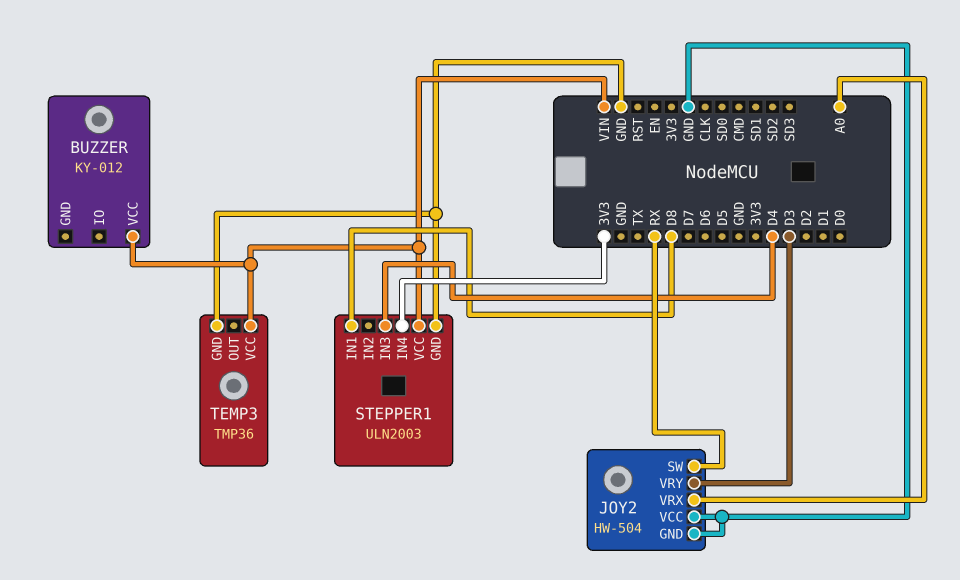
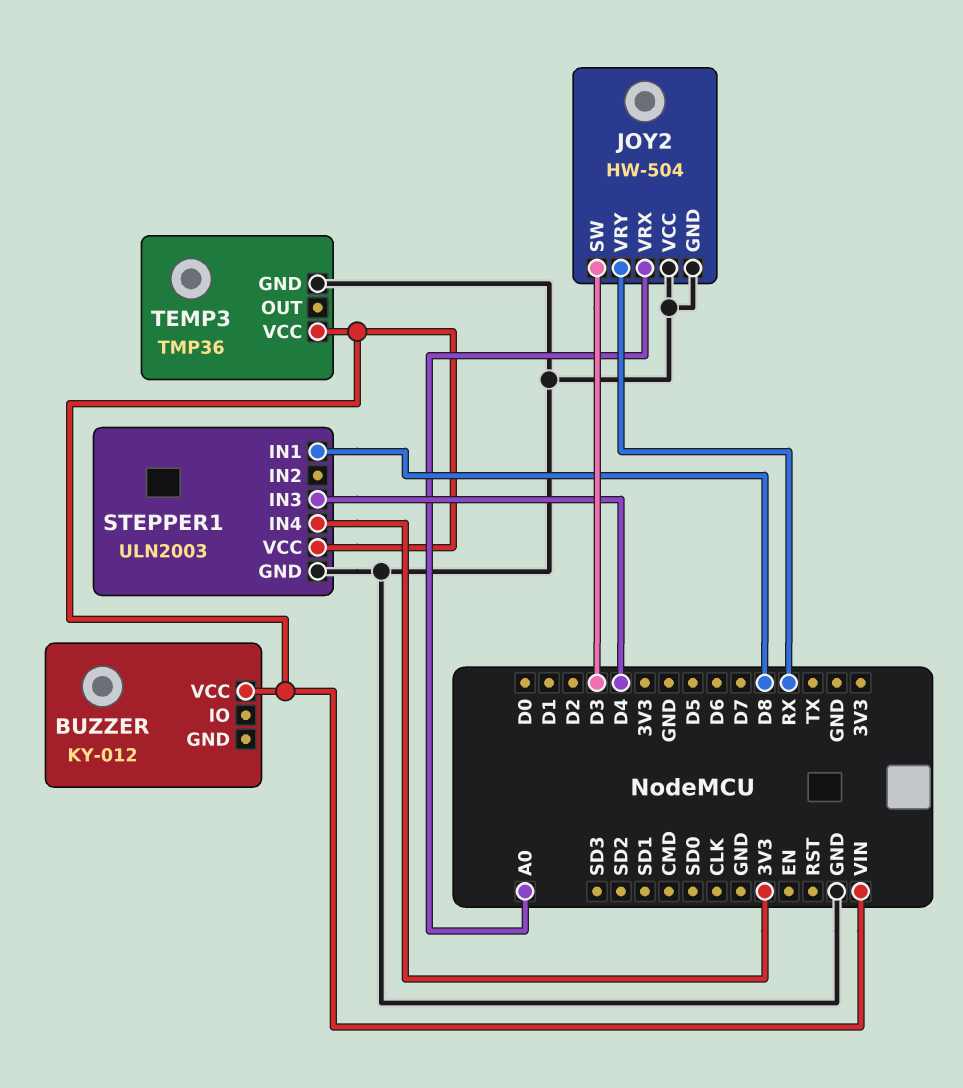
JOY2 pin SW: RX -> D3
JOY2 pin VRY: D3 -> RX

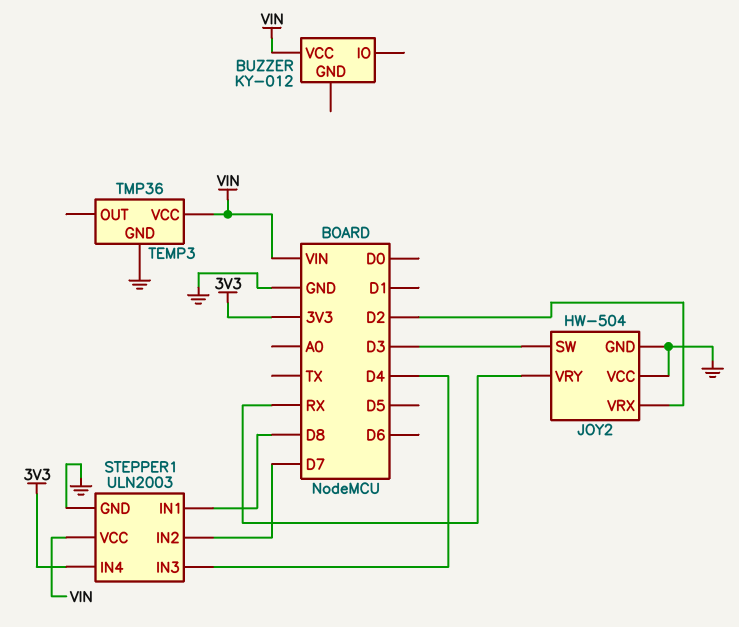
JOY2 pin VRX: A0 -> D2
STEPPER1 pin IN2: none -> D7

